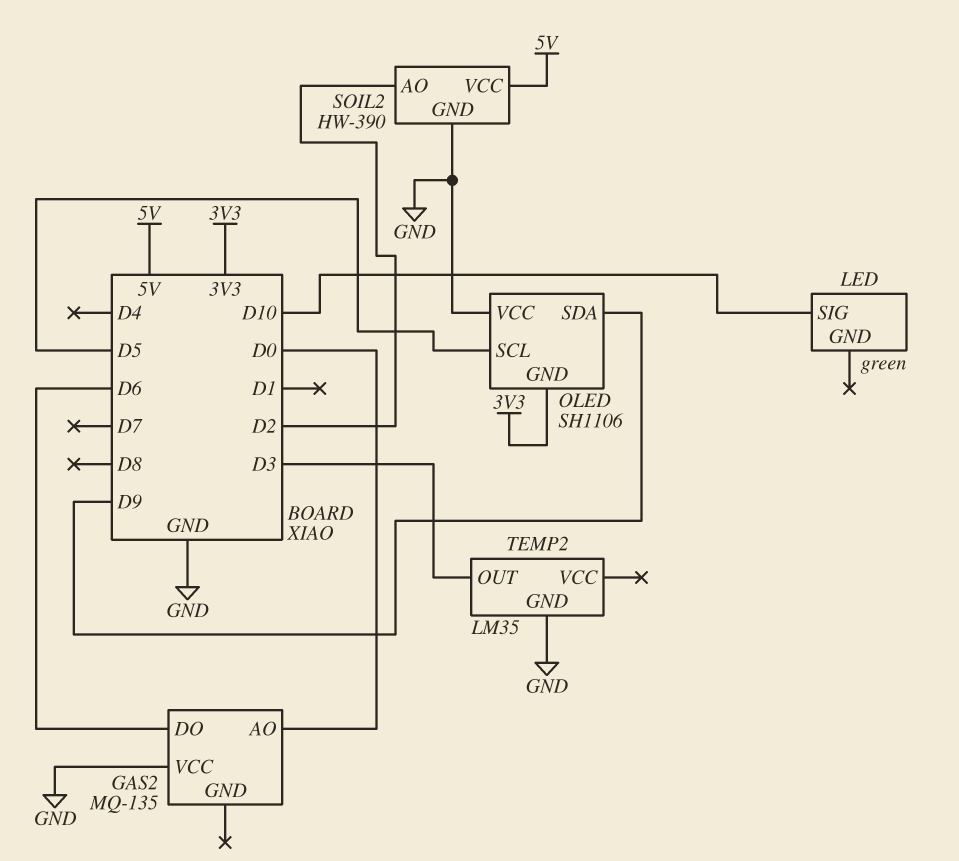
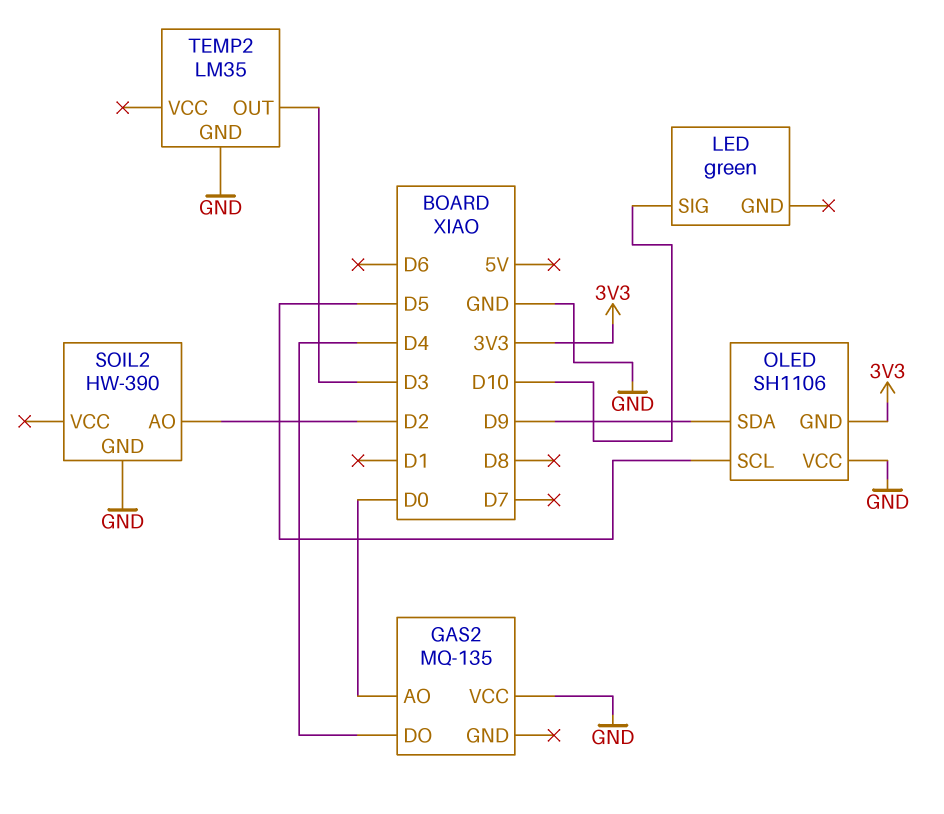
GAS2 pin DO: D6 -> D4
SOIL2 pin VCC: 5V -> none

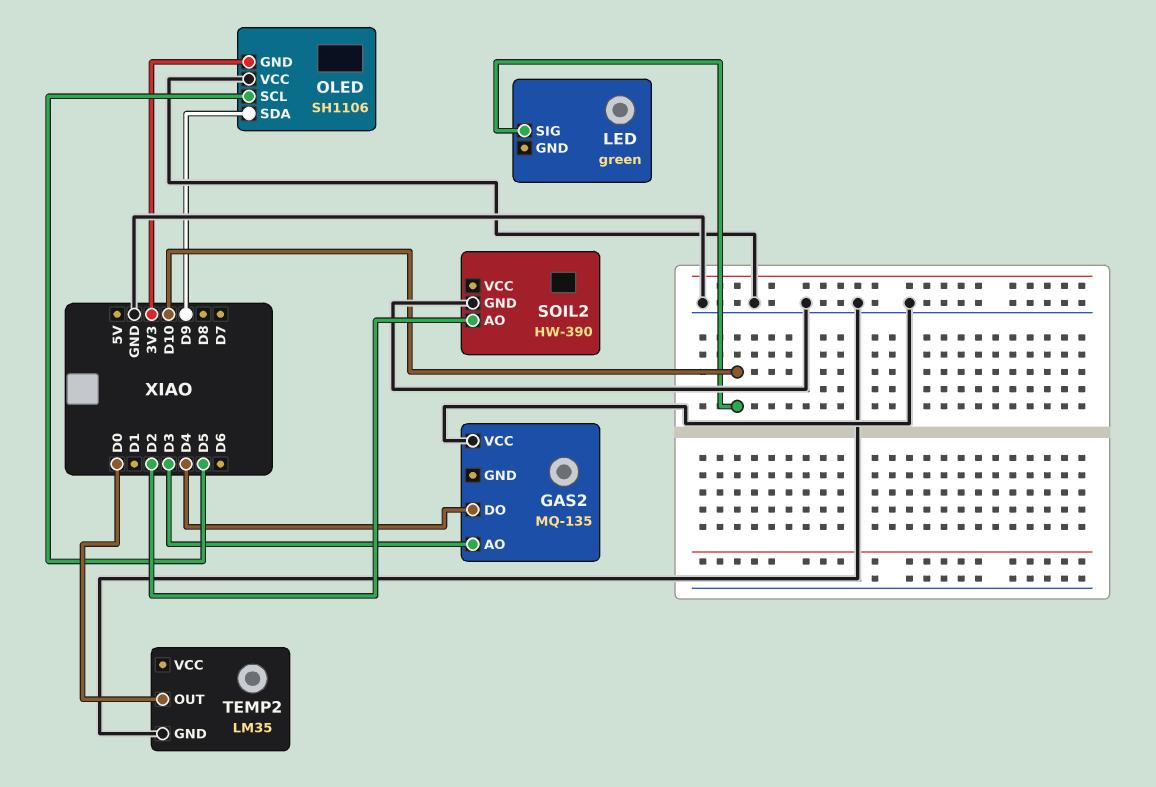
GAS2 pin AO: D0 -> D3
TEMP2 pin OUT: D3 -> D0

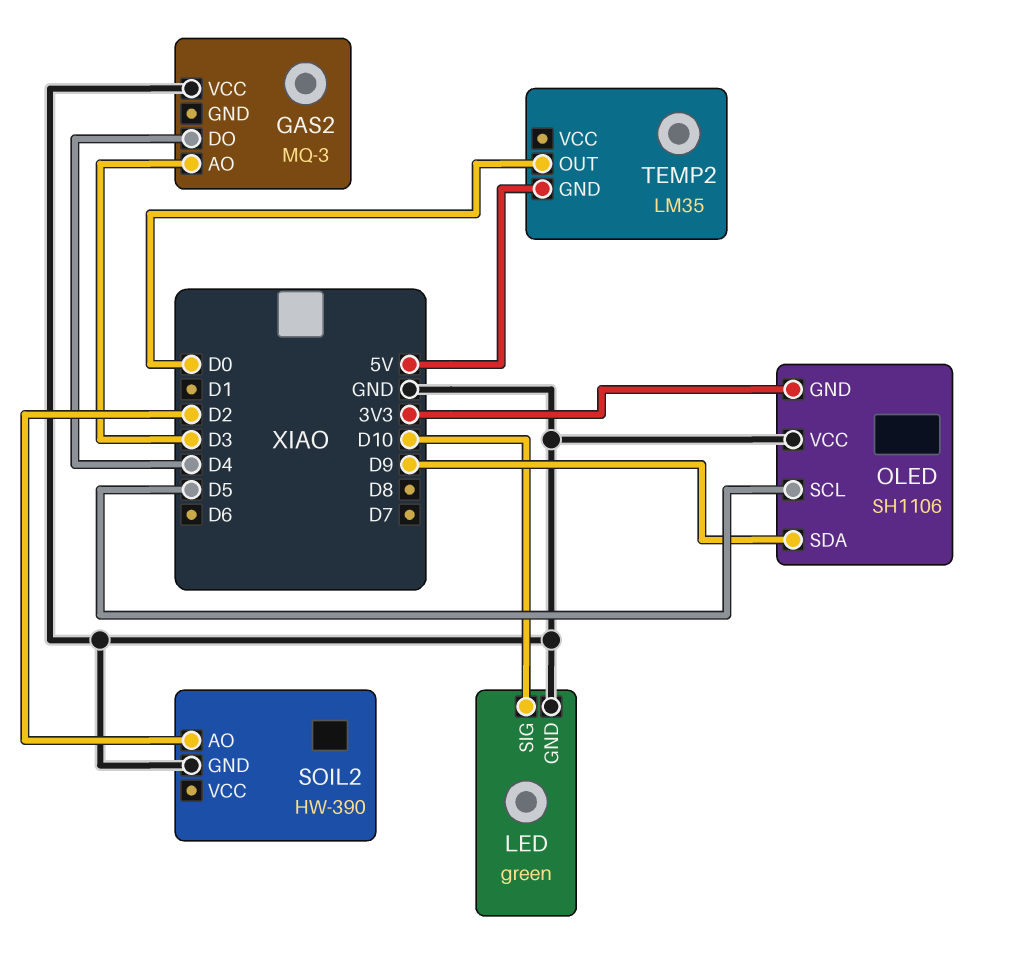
GAS2: MQ-135 -> MQ-3
LED pin GND: none -> GND
TEMP2 pin GND: GND -> 5V

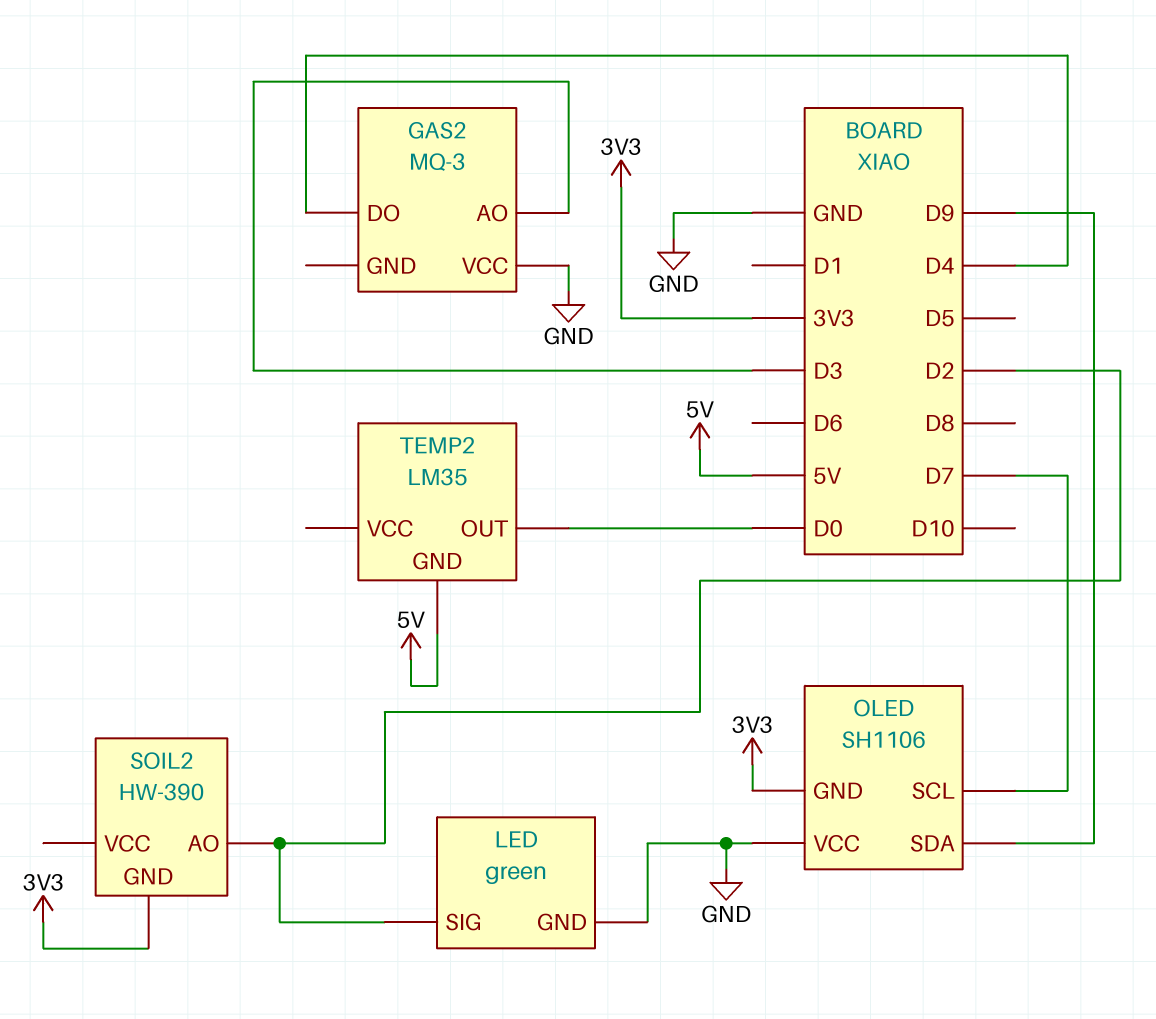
LED pin SIG: D10 -> D2
OLED pin SCL: D5 -> D7
SOIL2 pin GND: GND -> 3V3

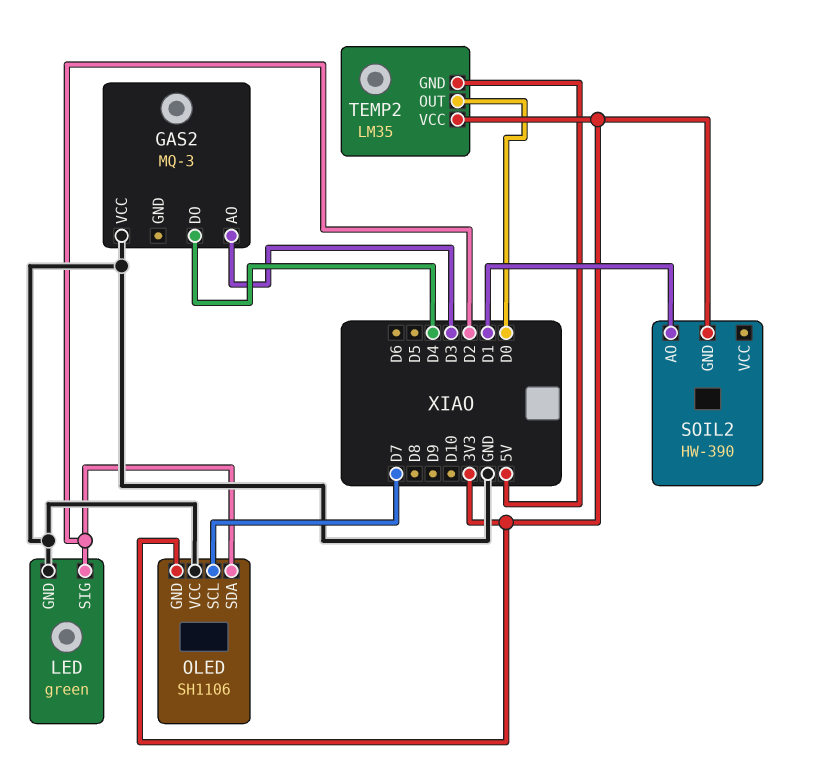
OLED pin SDA: D9 -> D2
SOIL2 pin AO: D2 -> D1
TEMP2 pin VCC: none -> 3V3

